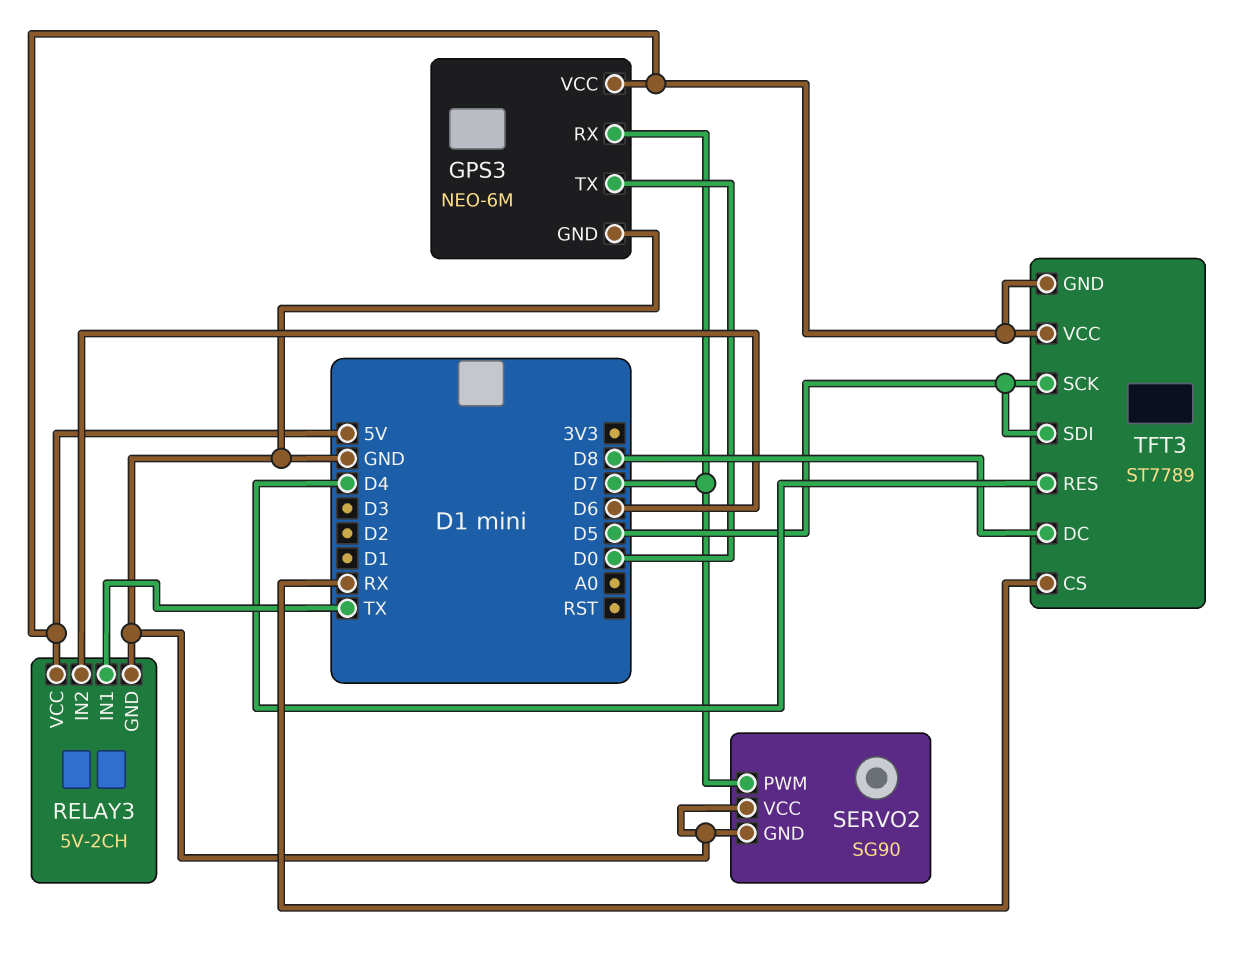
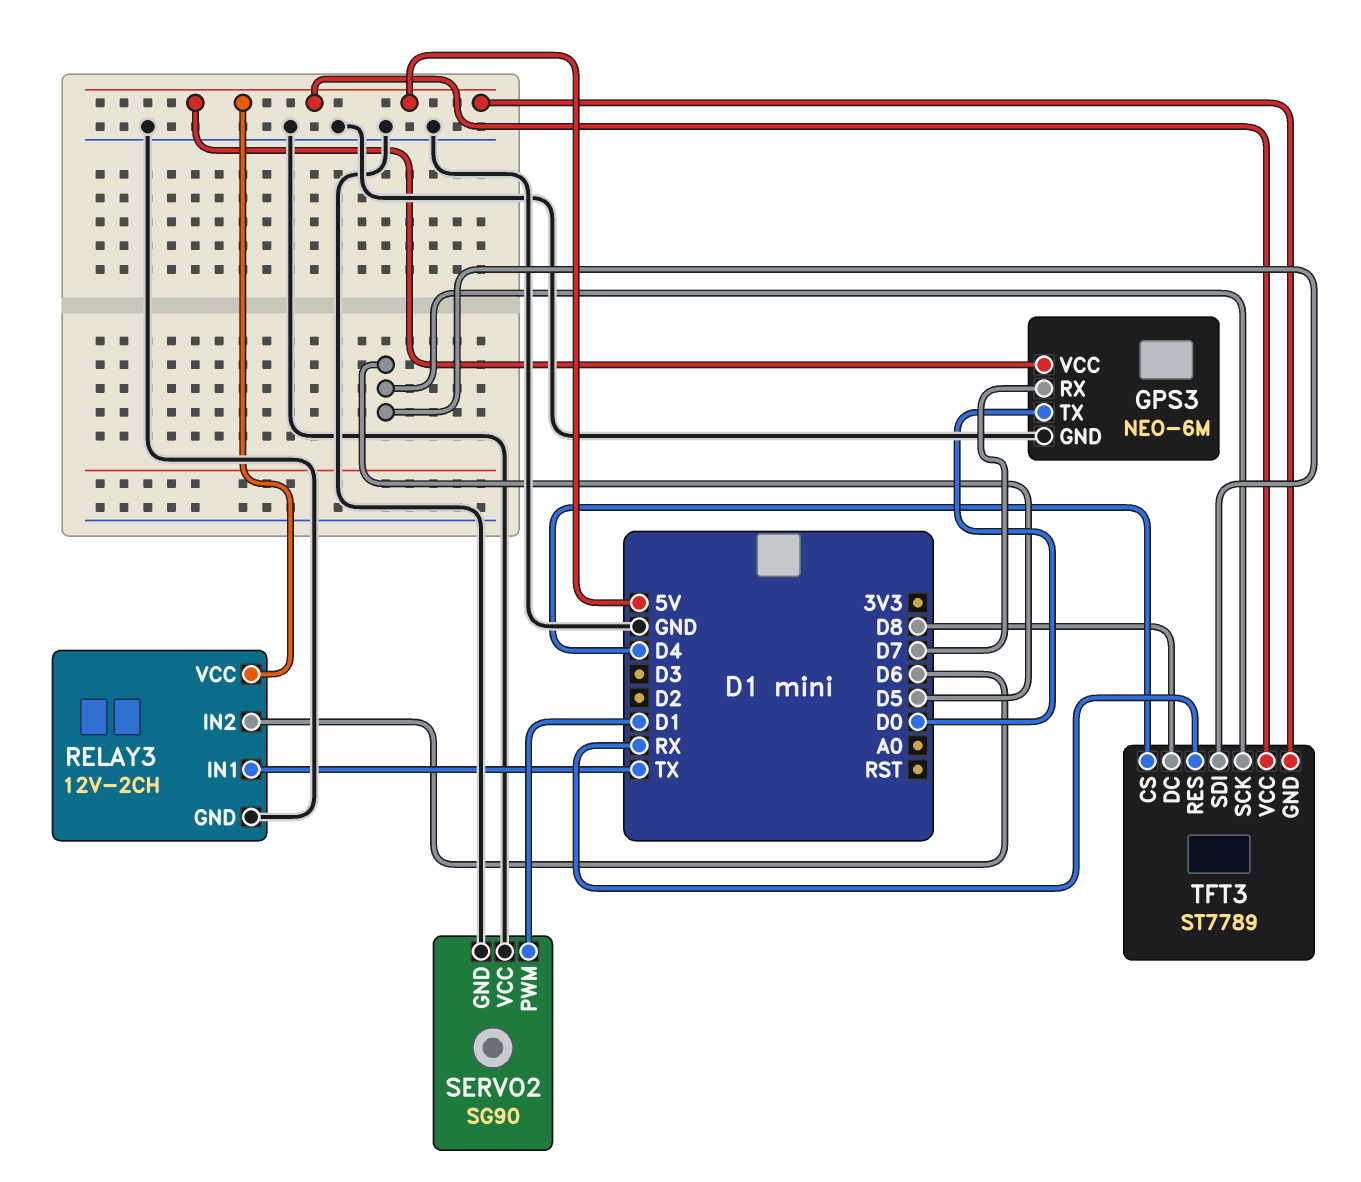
RELAY3: 5V-2CH -> 12V-2CH
SERVO2 pin PWM: D7 -> D1
TFT3 pin CS: RX -> D4
TFT3 pin RES: D4 -> RX

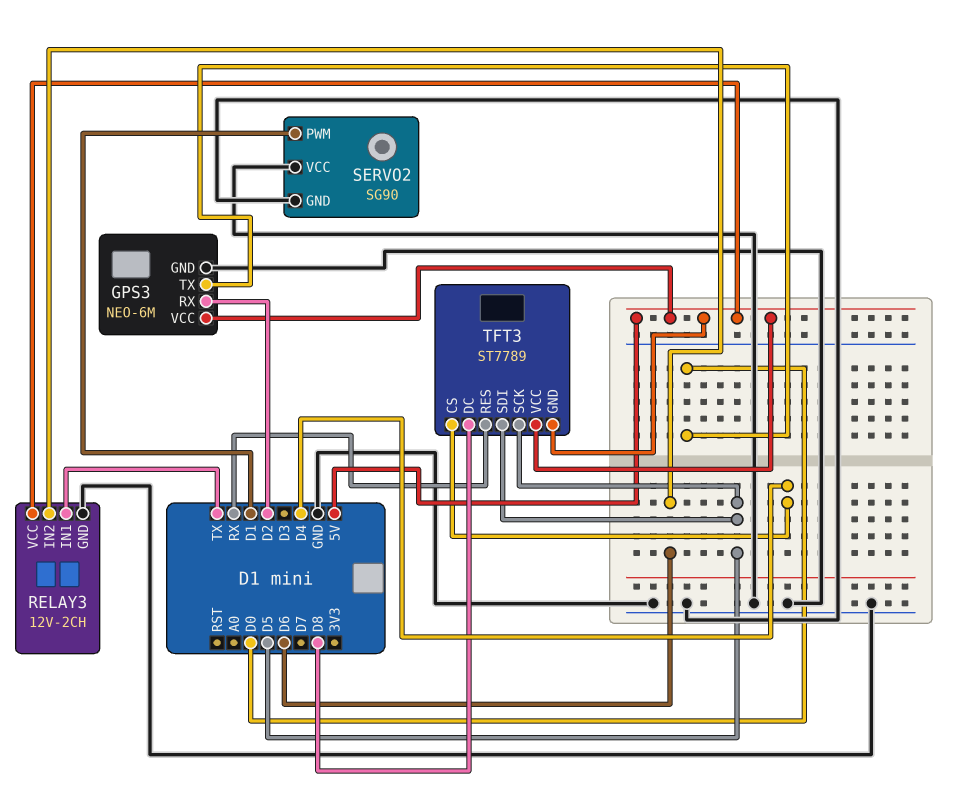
GPS3 pin RX: D7 -> D2

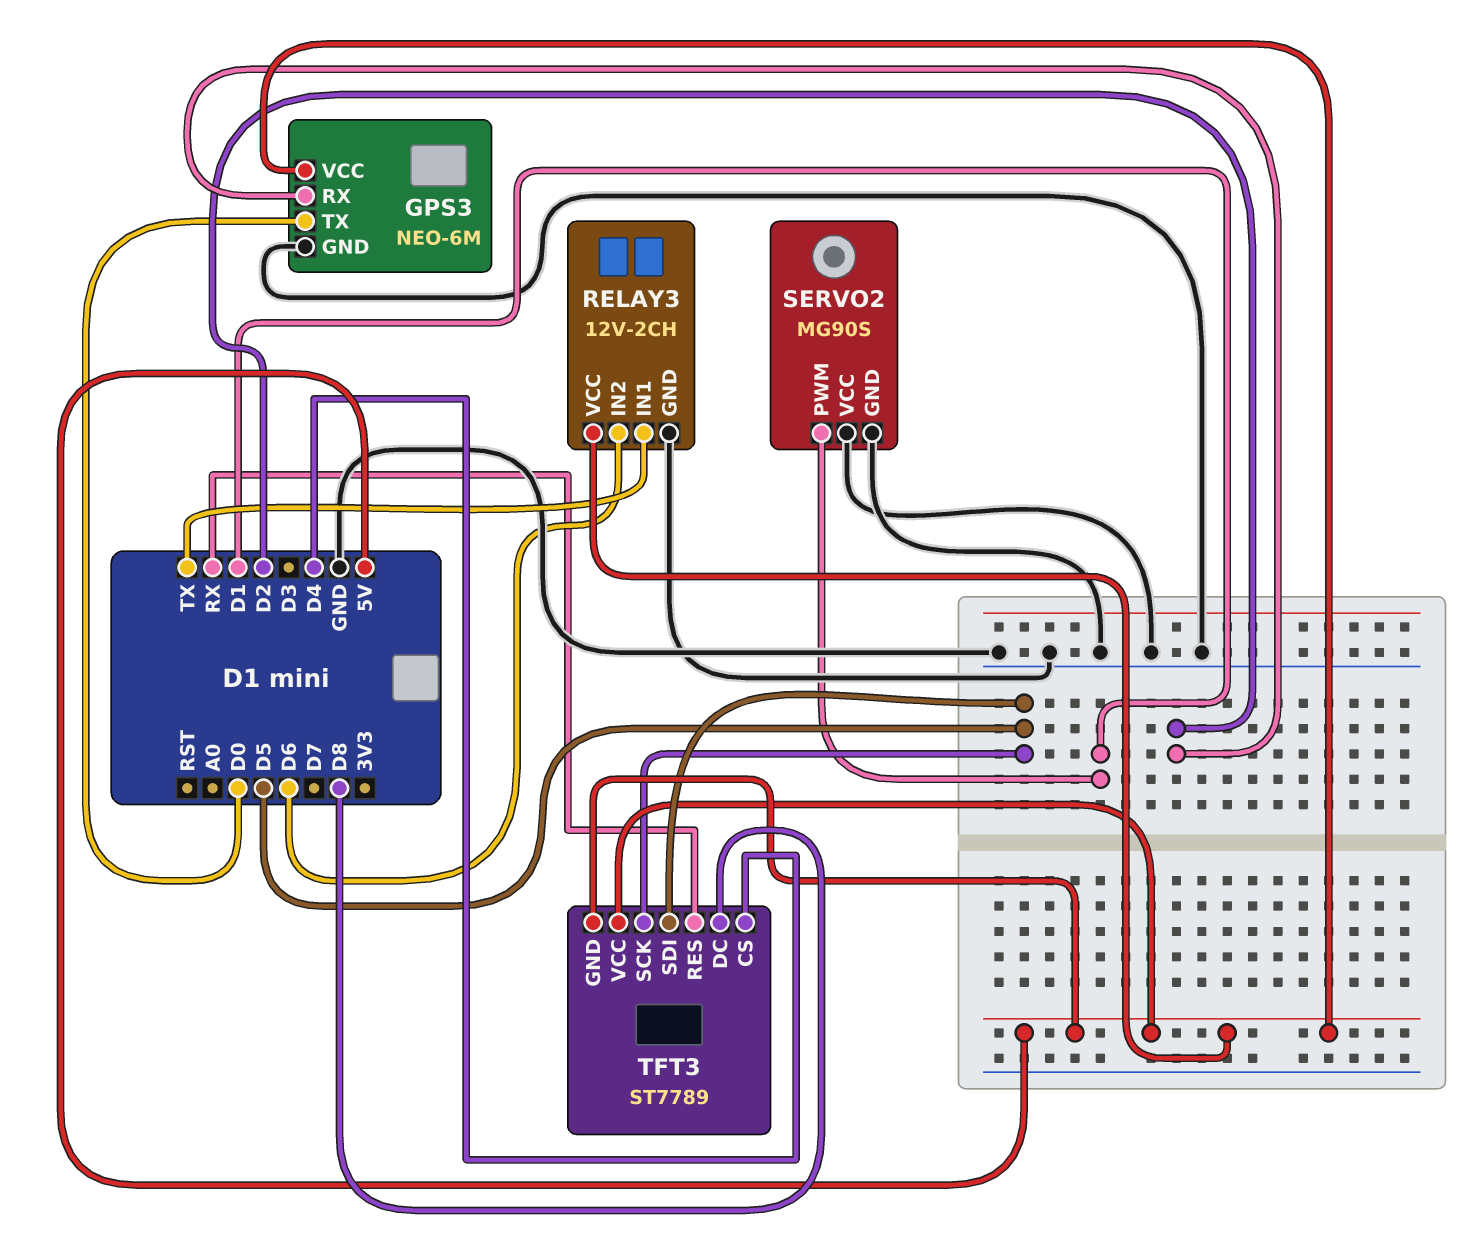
SERVO2: SG90 -> MG90S

